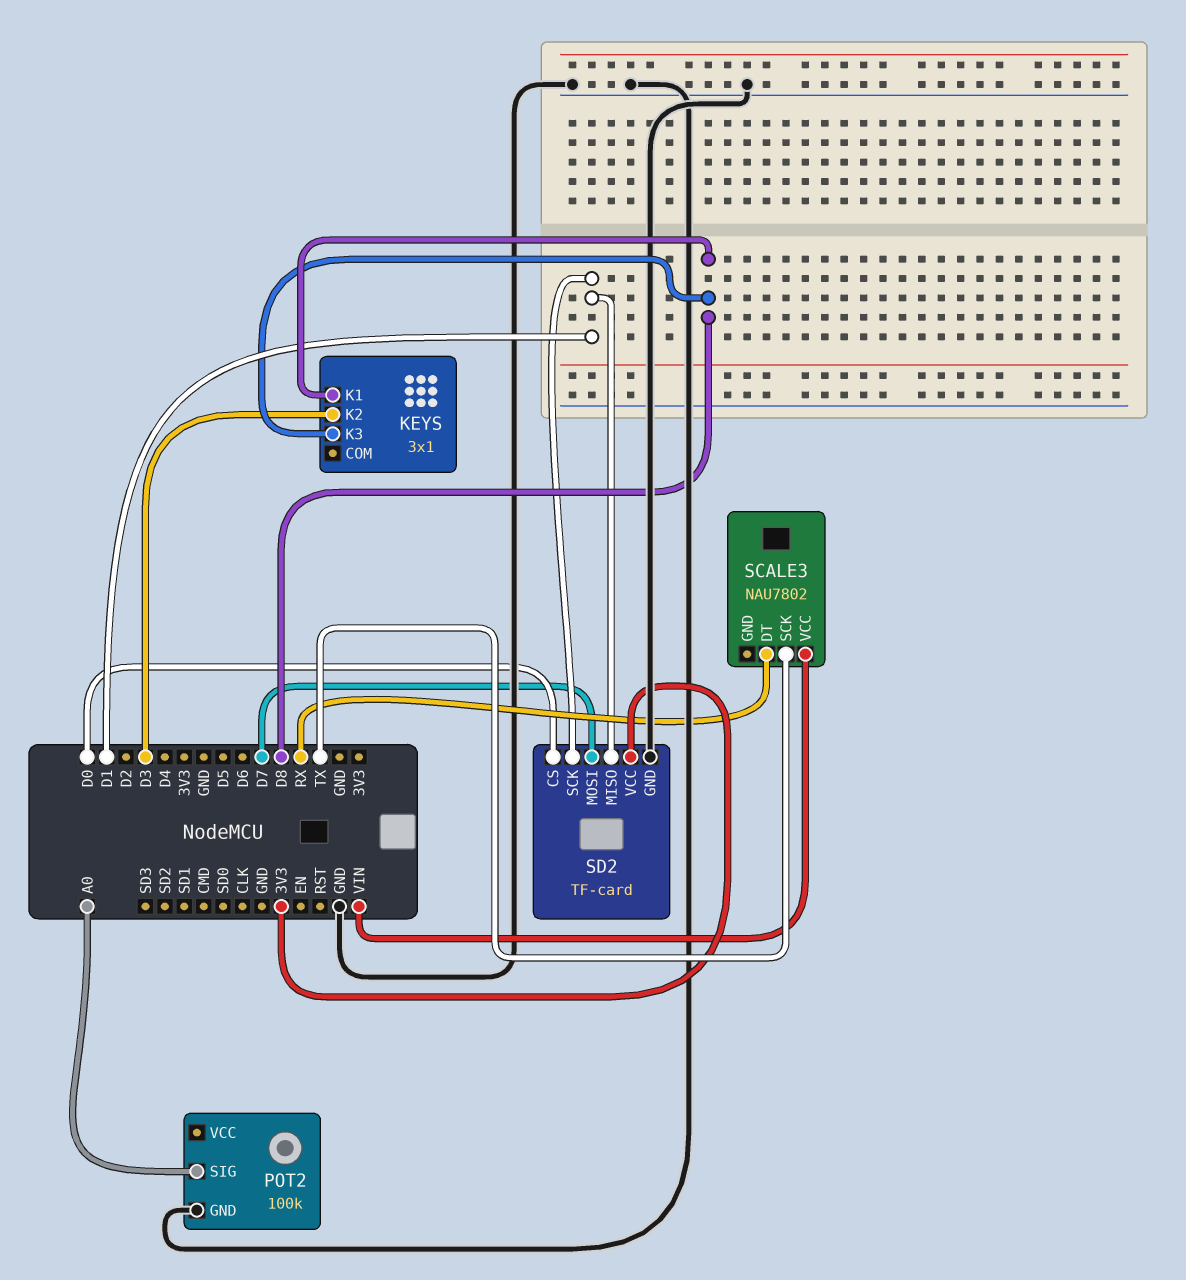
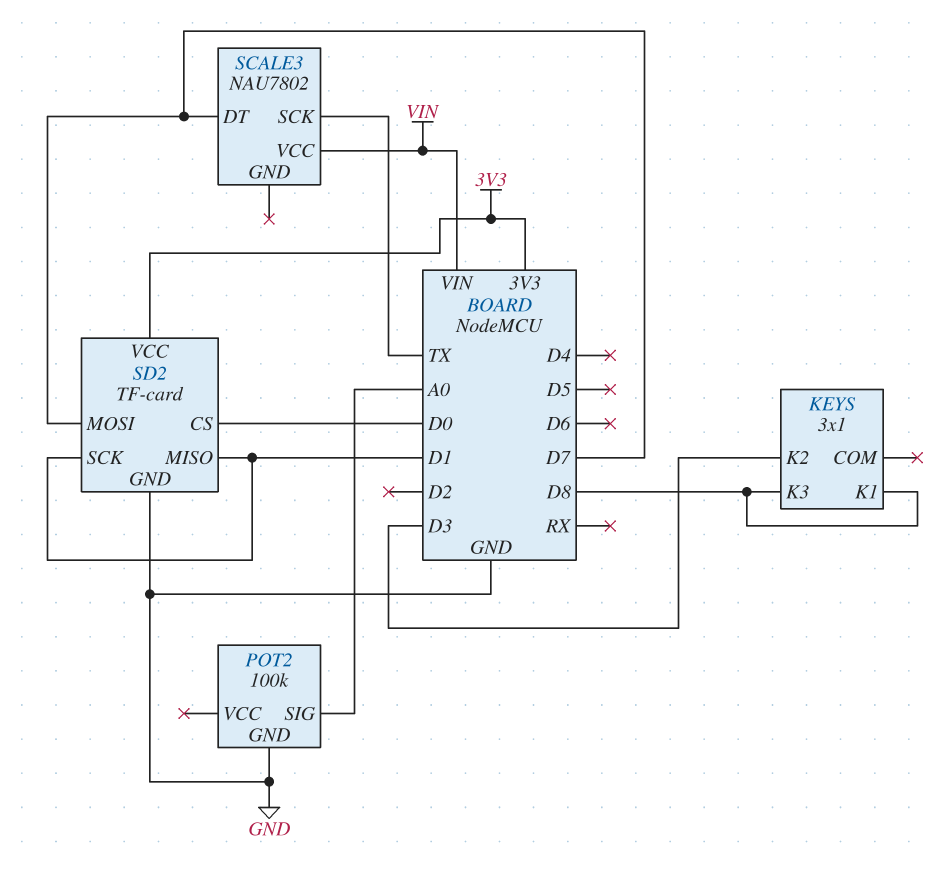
SCALE3 pin DT: RX -> D7

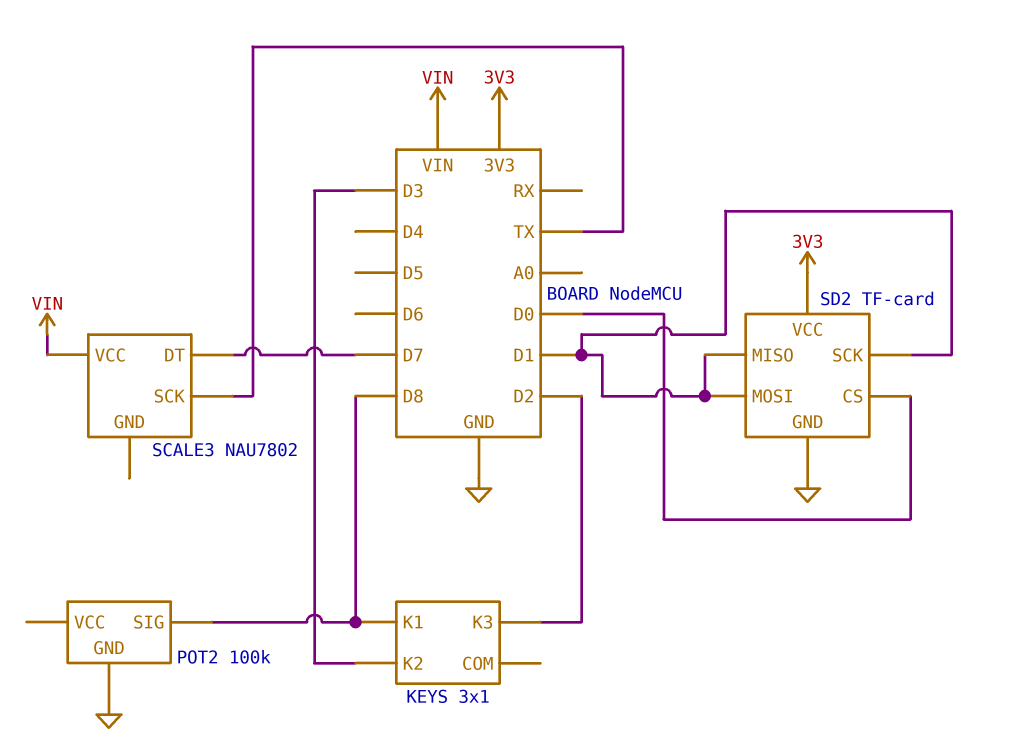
KEYS pin K3: D8 -> D2
POT2 pin SIG: A0 -> D8
SD2 pin MOSI: D7 -> D1

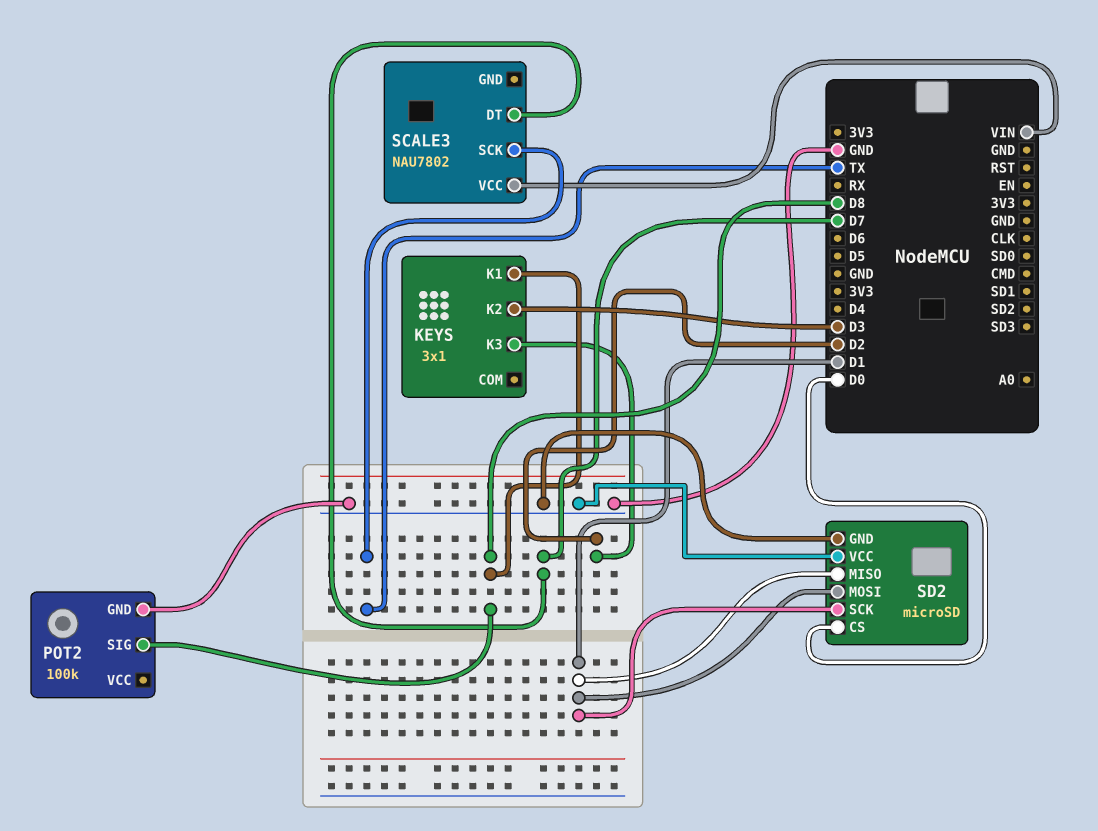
SD2: TF-card -> microSD
SD2 pin VCC: 3V3 -> GND

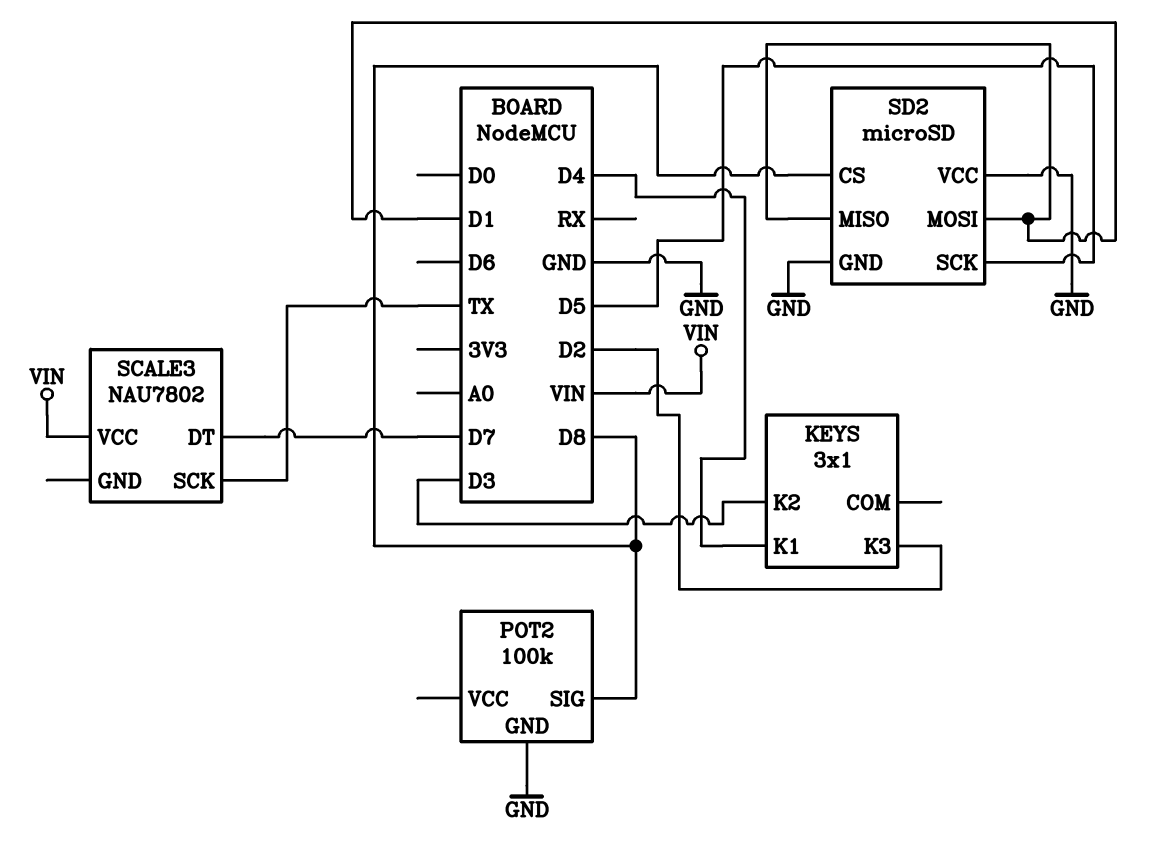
KEYS pin K1: D8 -> D4
SD2 pin CS: D0 -> D8
SD2 pin SCK: D1 -> D5

